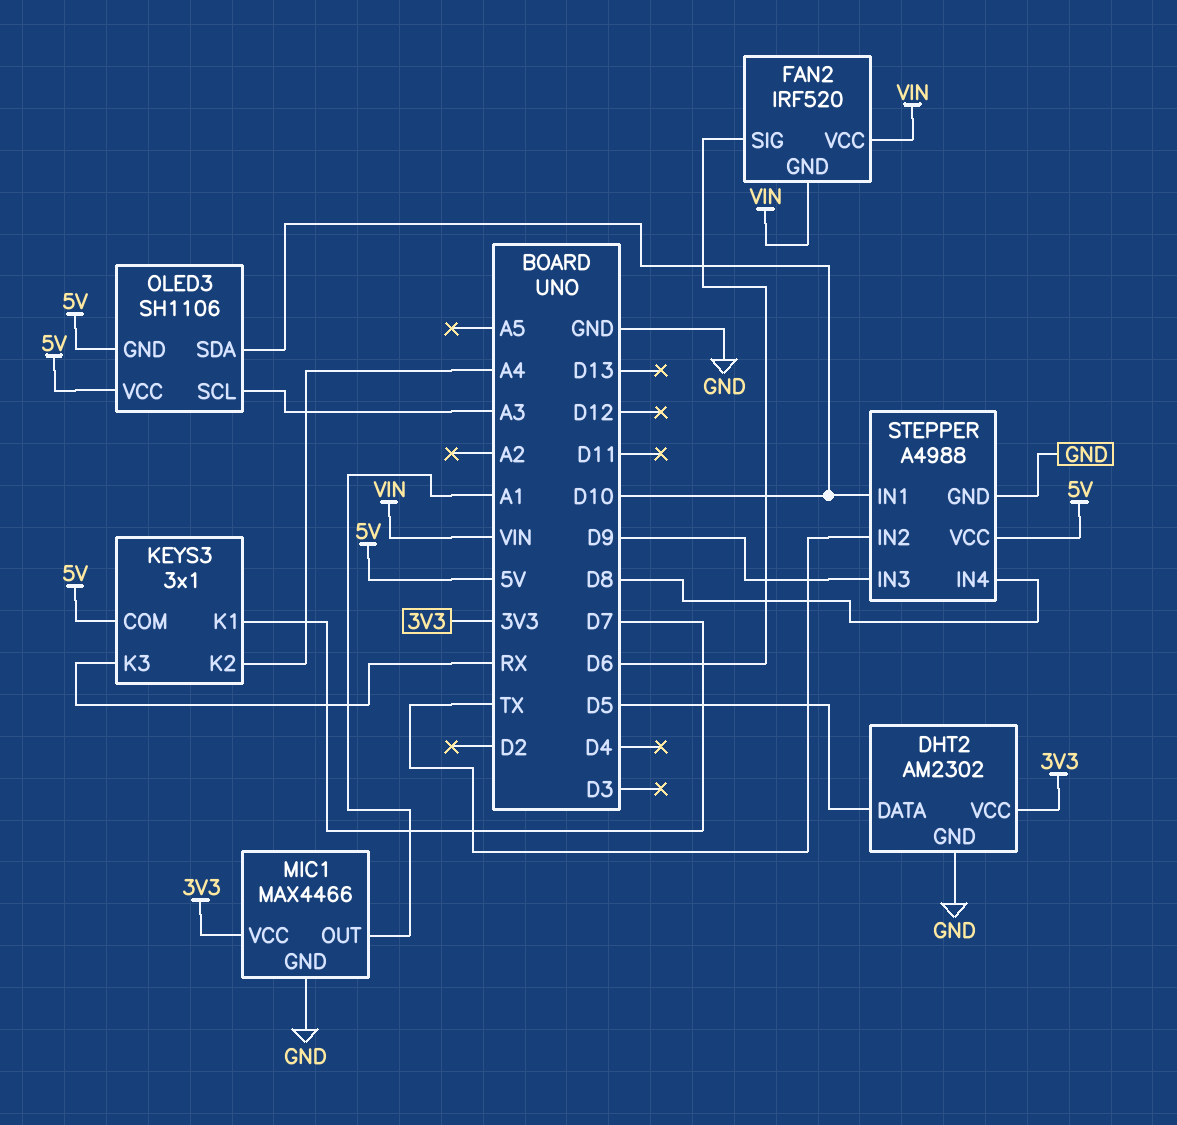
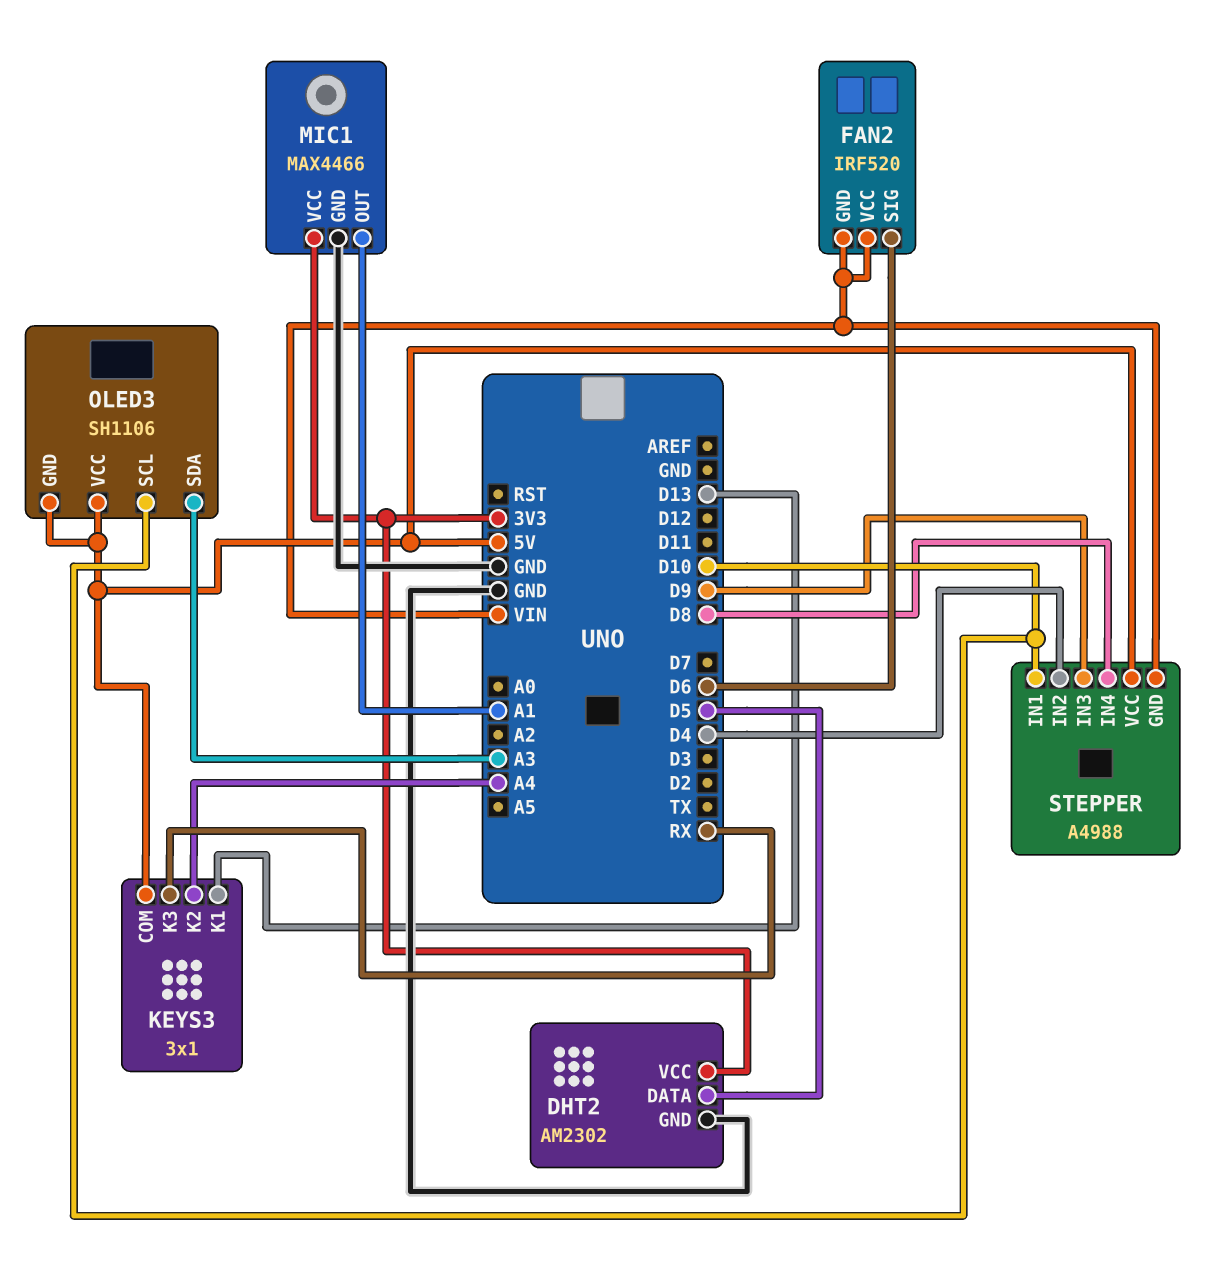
KEYS3 pin K1: D7 -> D13
OLED3 pin SCL: A3 -> D10
OLED3 pin SDA: D10 -> A3
STEPPER pin GND: GND -> VIN
STEPPER pin IN2: TX -> D4

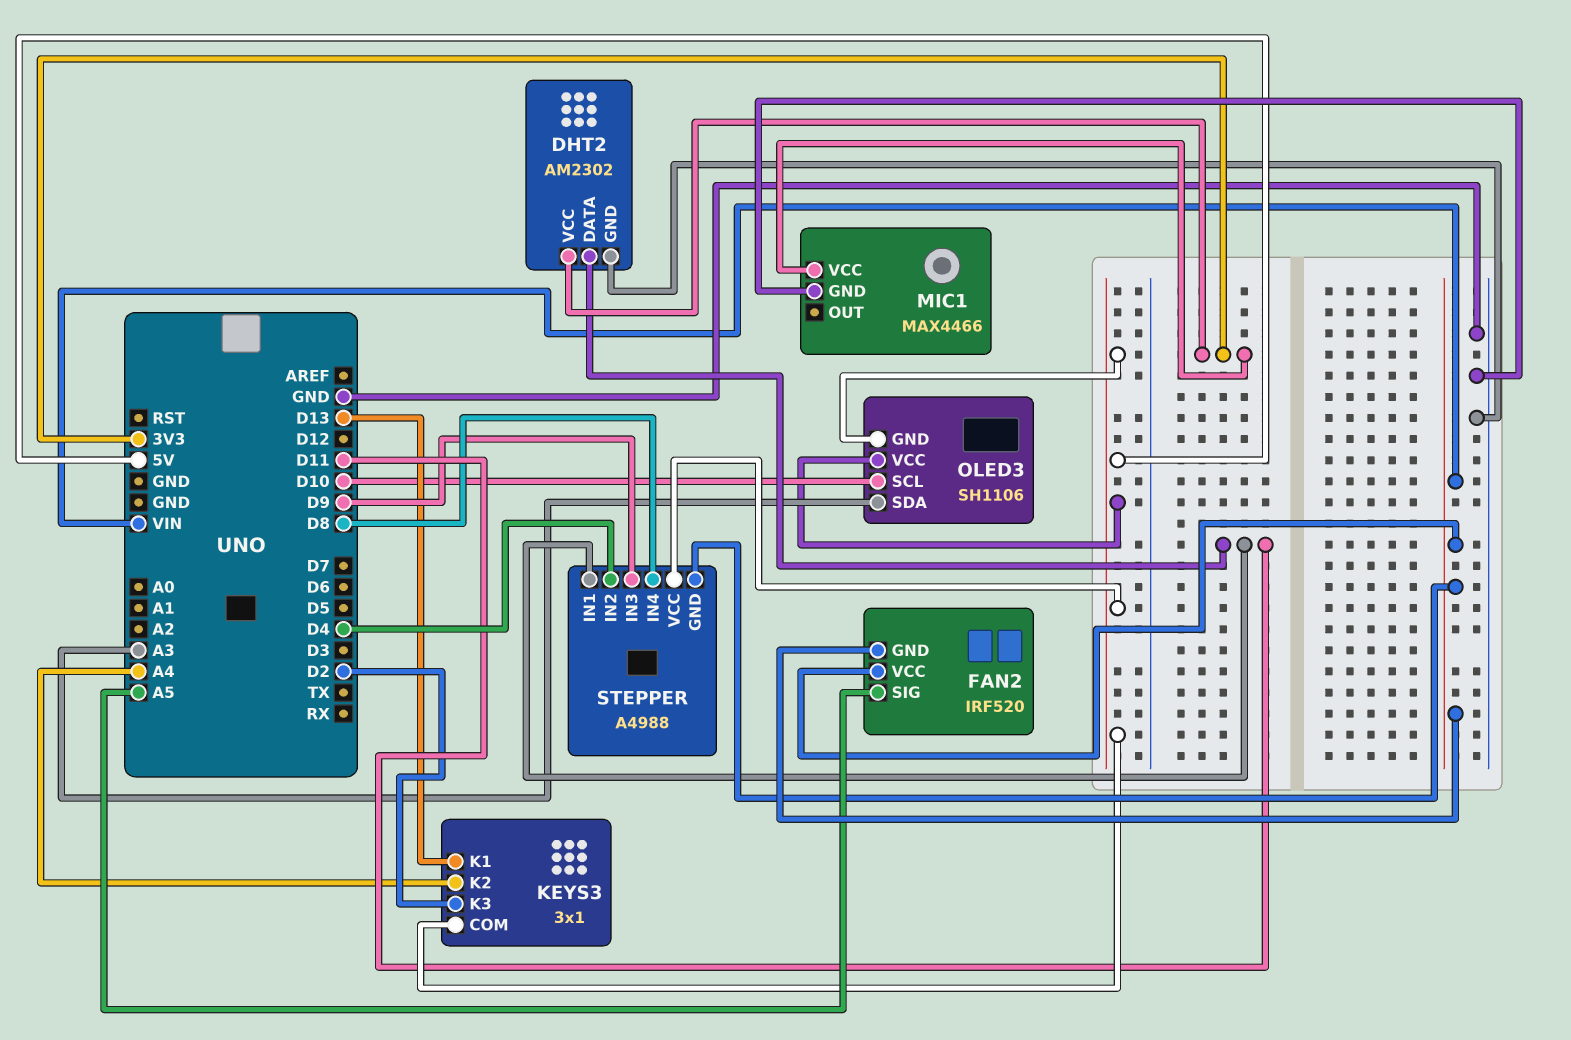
DHT2 pin DATA: D5 -> D11
FAN2 pin SIG: D6 -> A5
KEYS3 pin K3: RX -> D2
MIC1 pin OUT: A1 -> none
STEPPER pin IN1: D10 -> D11

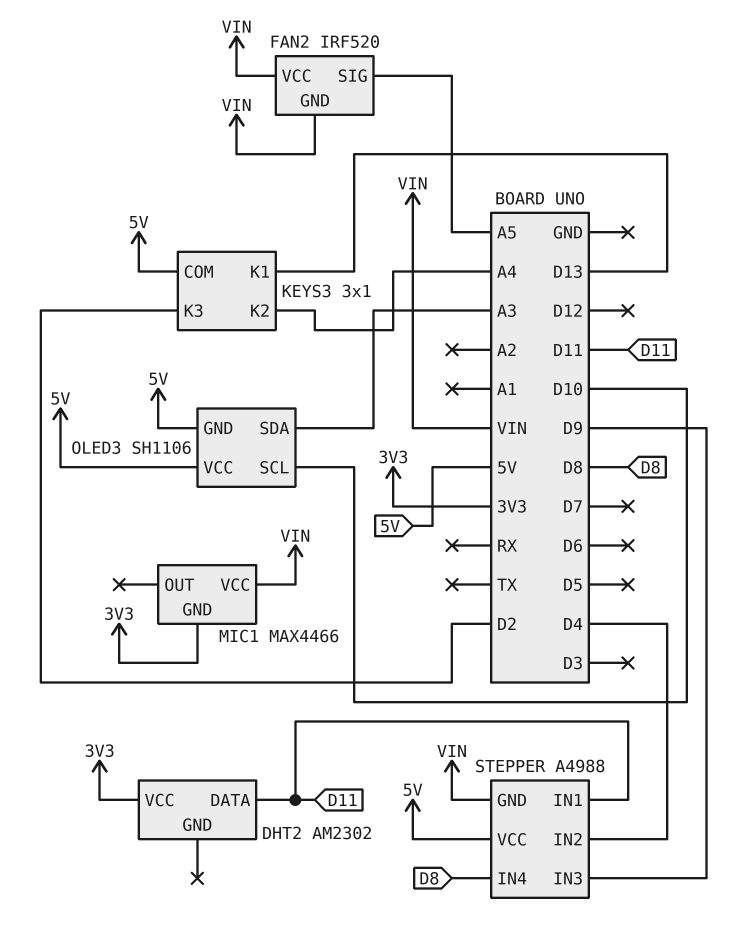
DHT2 pin GND: GND -> none
MIC1 pin GND: GND -> 3V3
MIC1 pin VCC: 3V3 -> VIN

